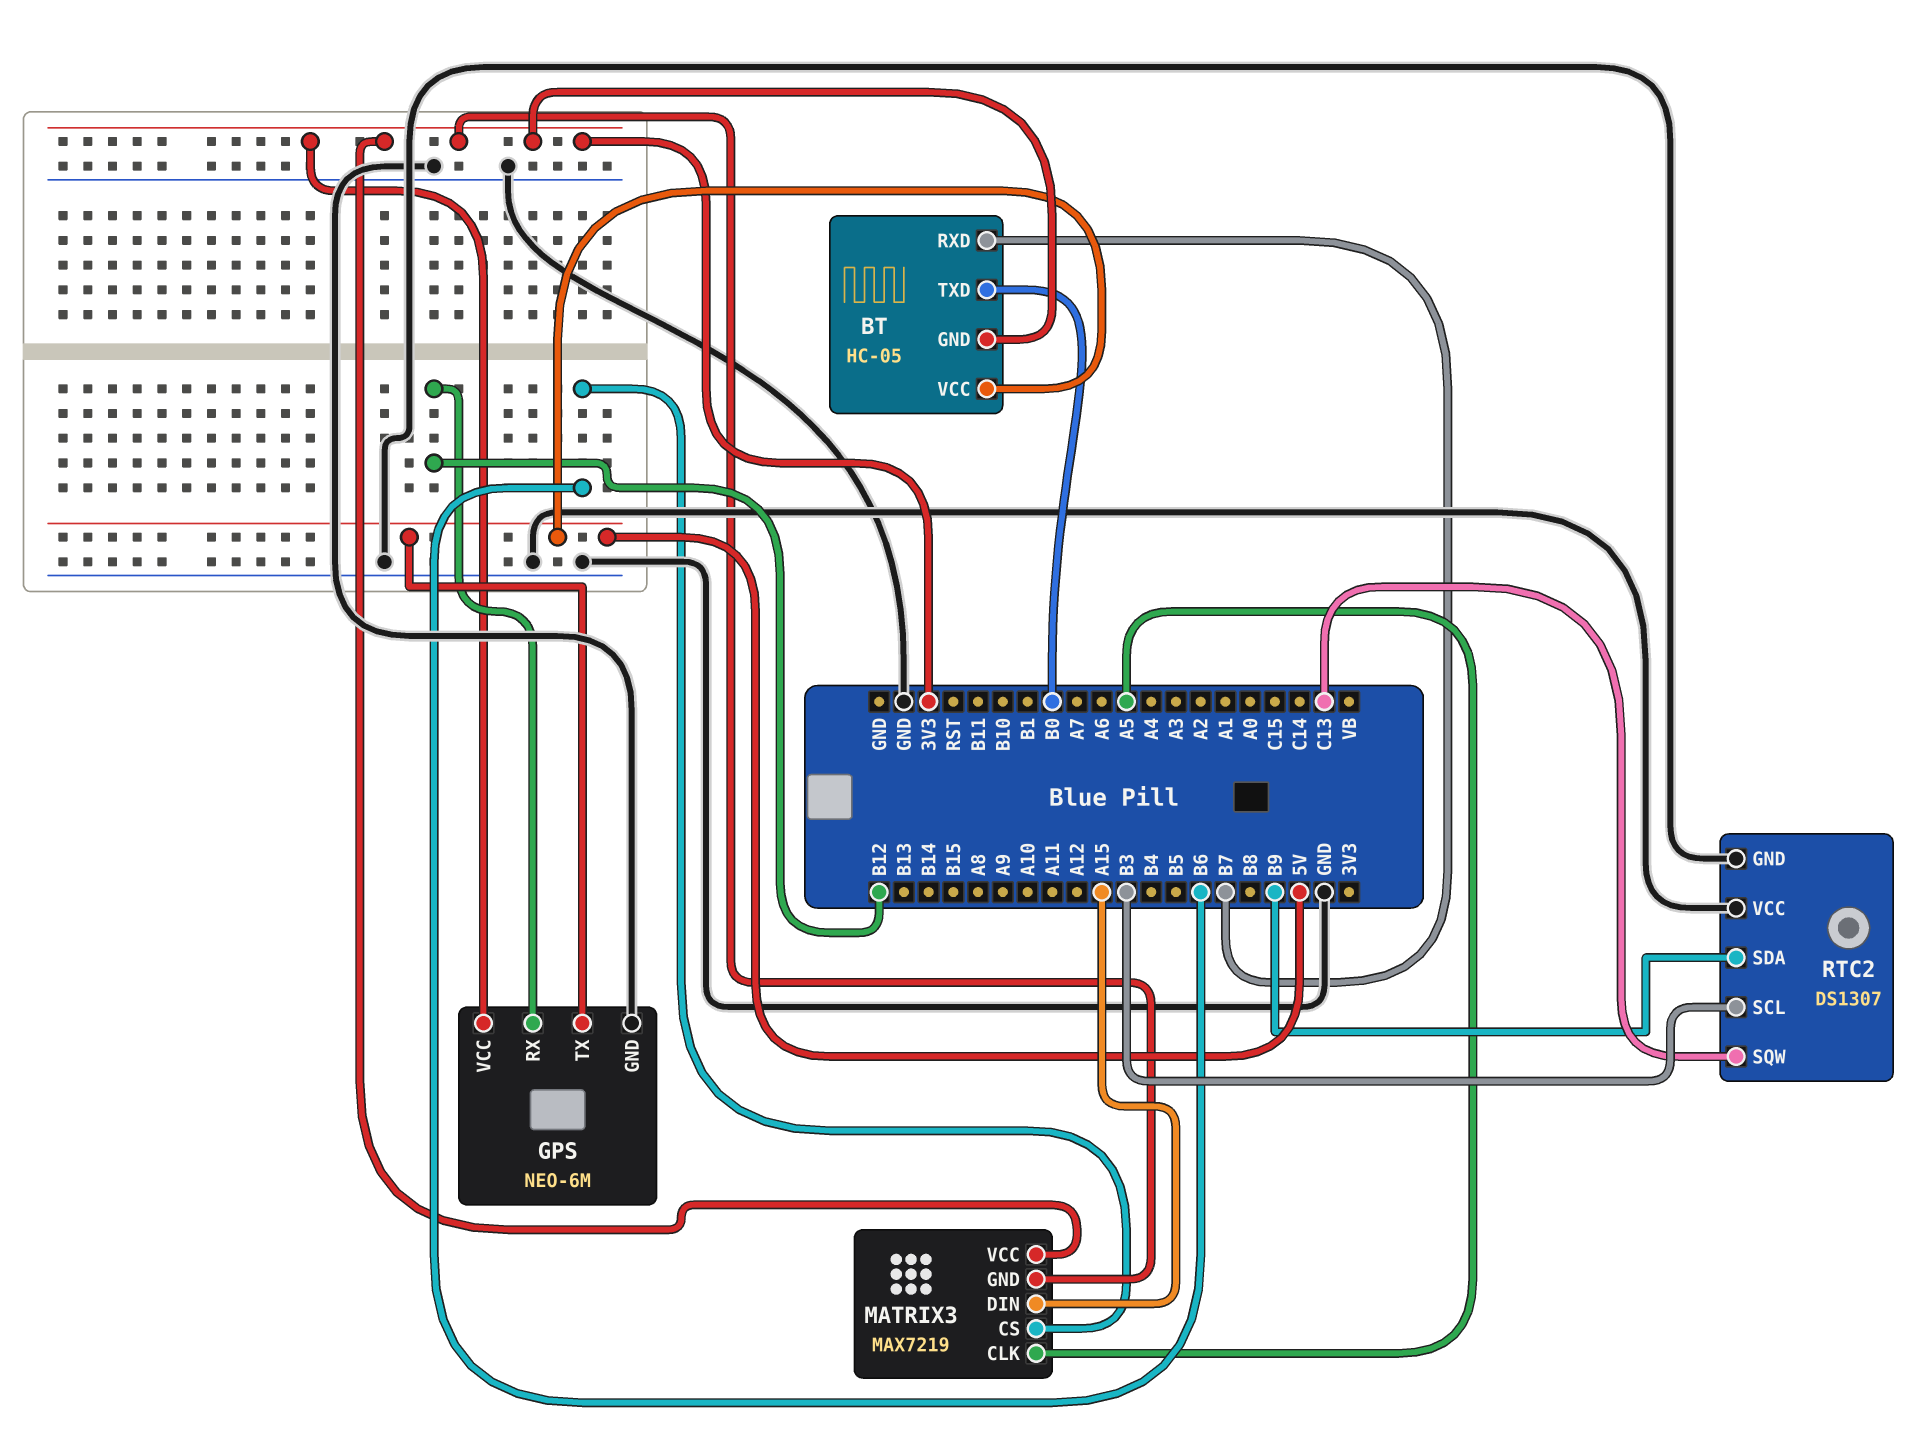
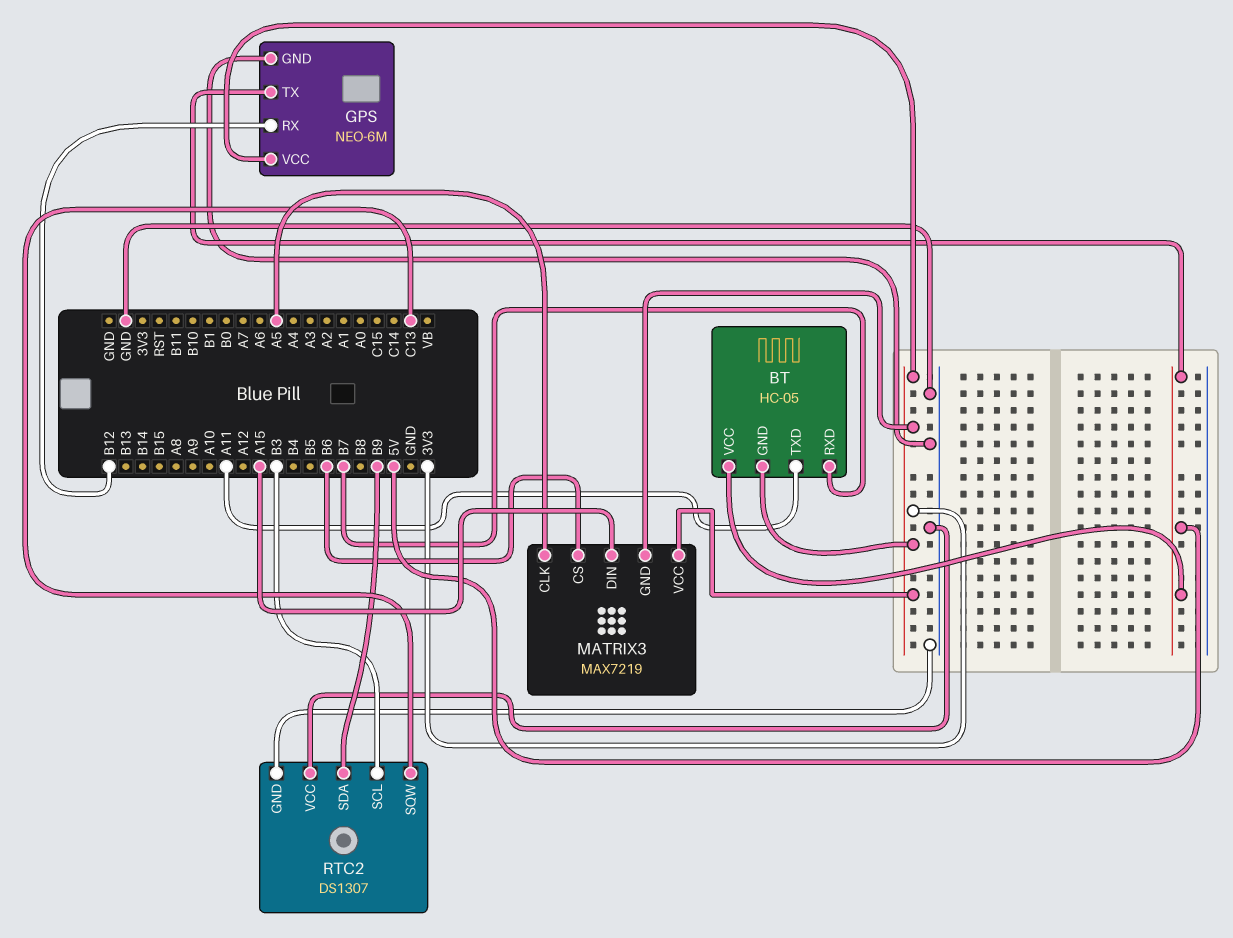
BT pin TXD: B0 -> A11

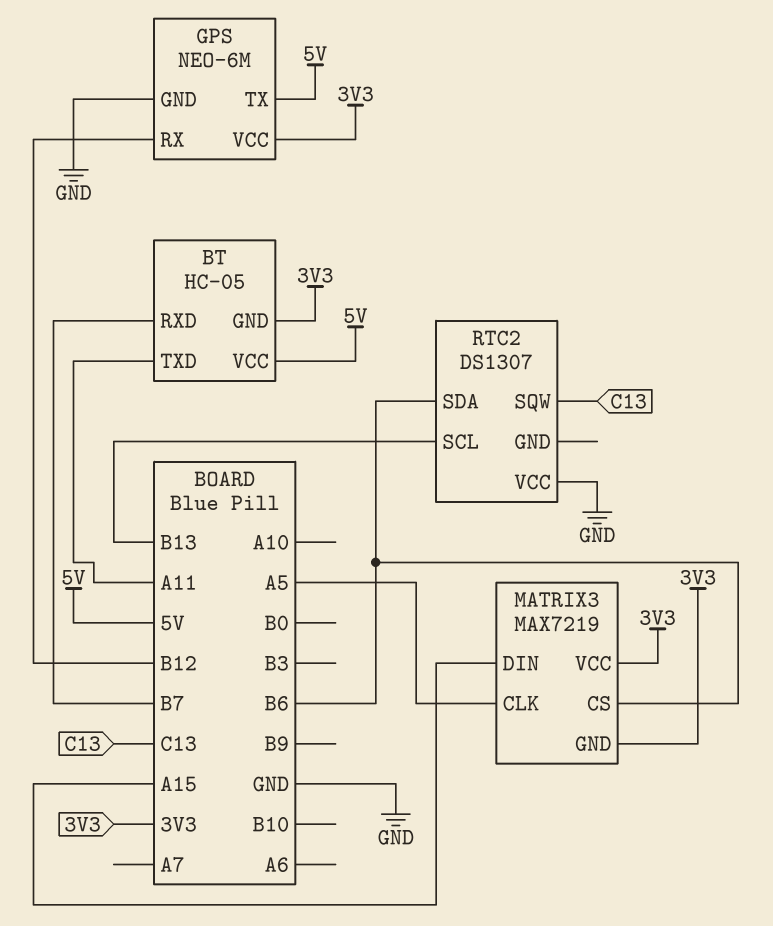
RTC2 pin GND: GND -> none
RTC2 pin SCL: B3 -> B13
RTC2 pin SDA: B9 -> B6

